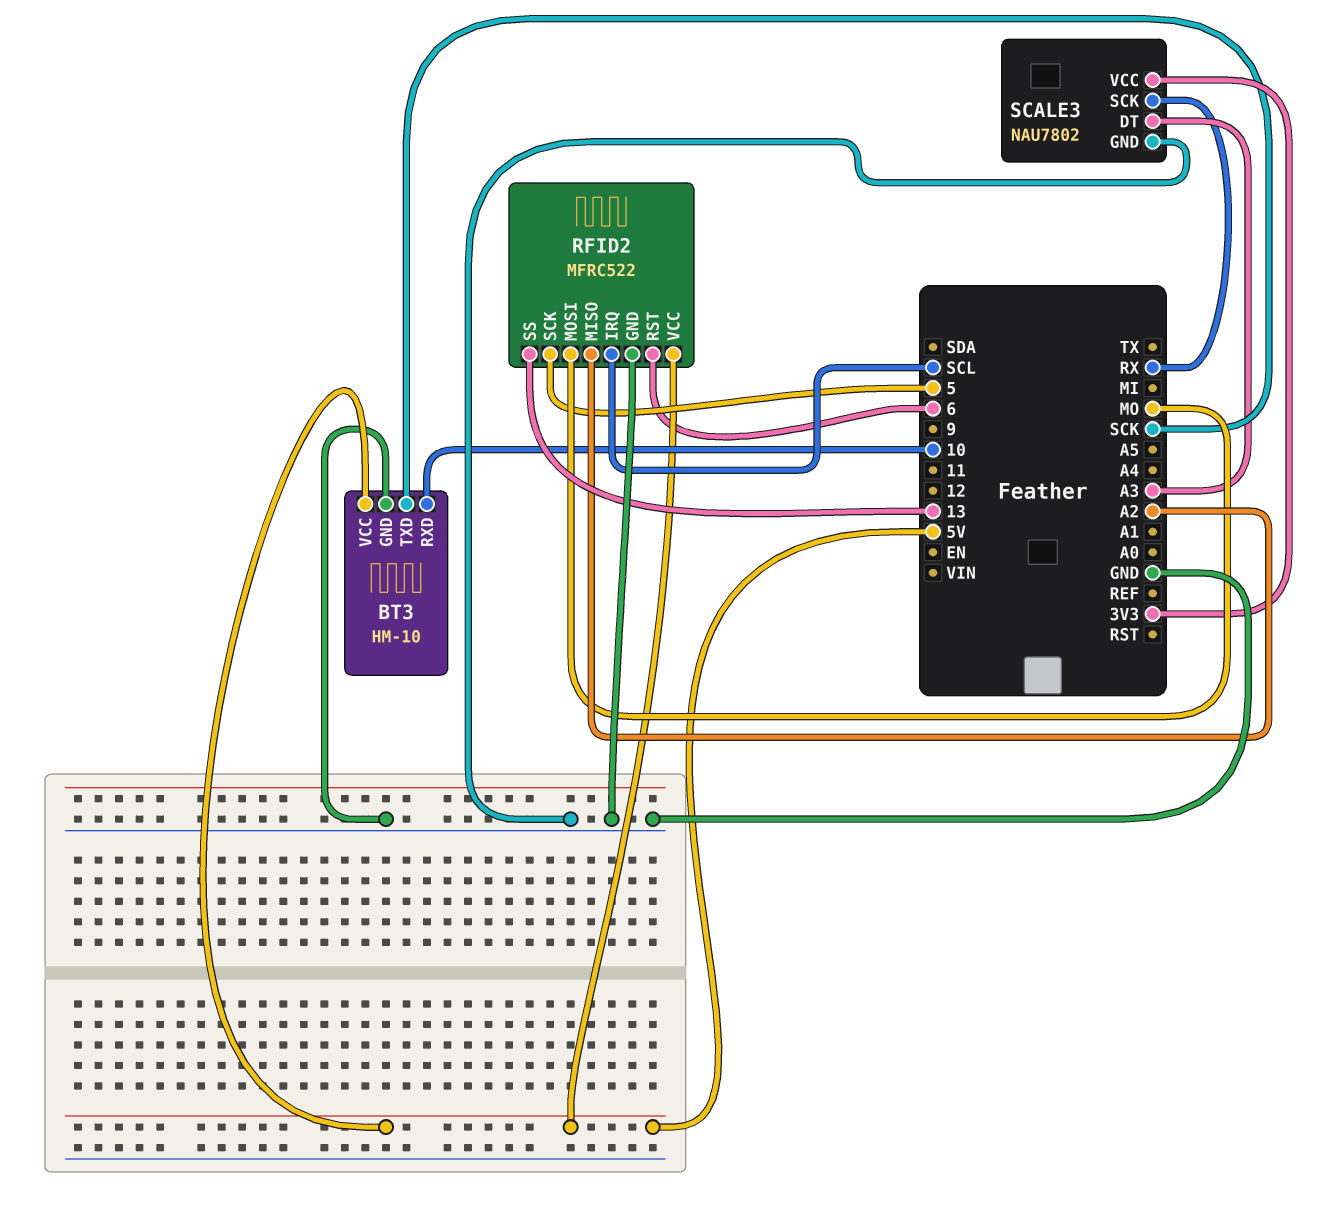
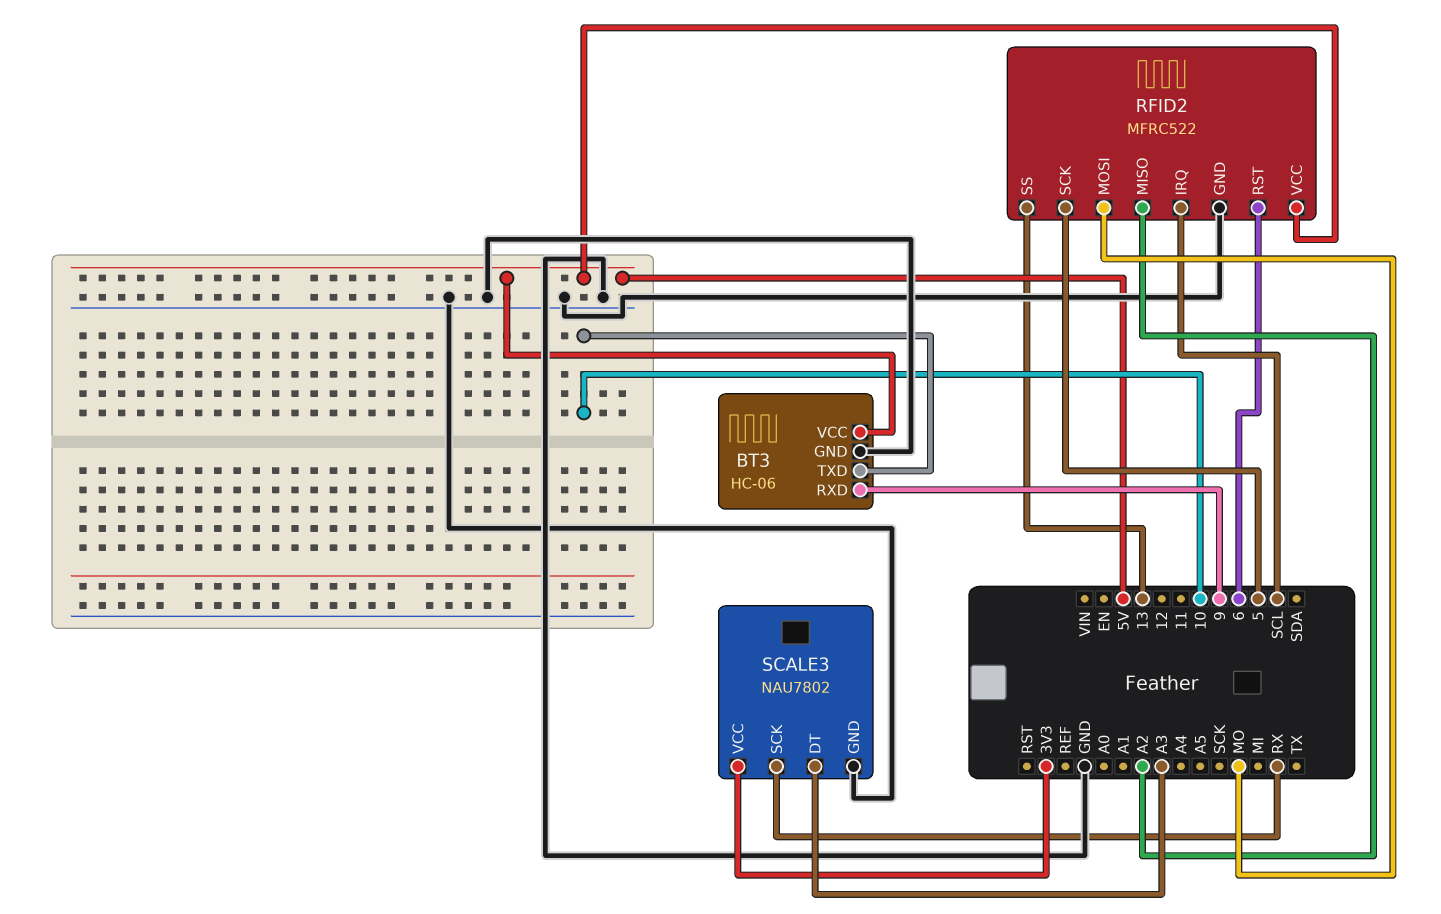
BT3: HM-10 -> HC-06
BT3 pin RXD: 10 -> 9
BT3 pin TXD: SCK -> 10

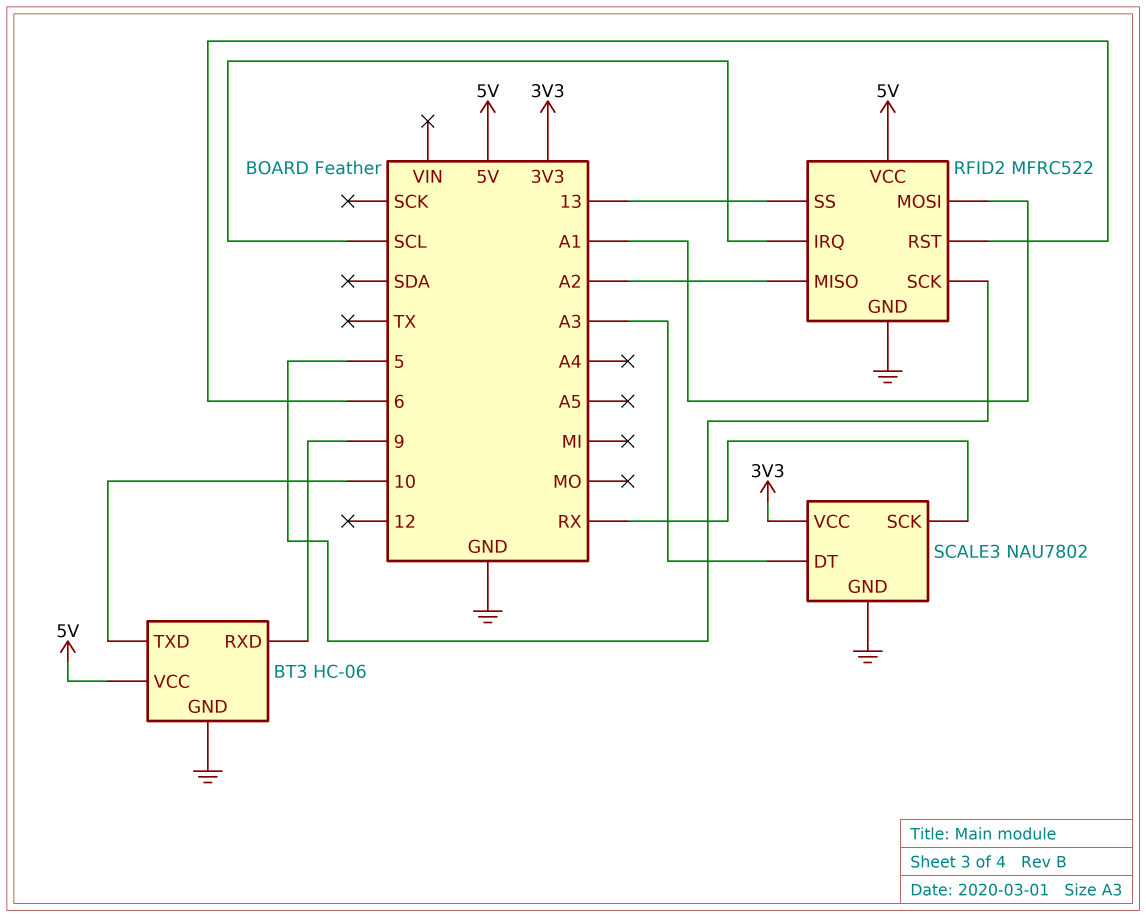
RFID2 pin MOSI: MO -> A1

